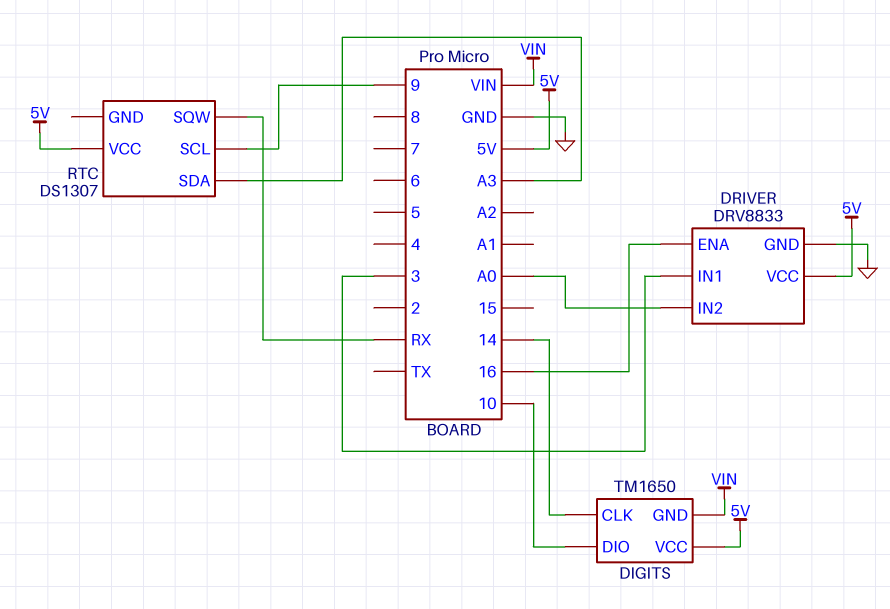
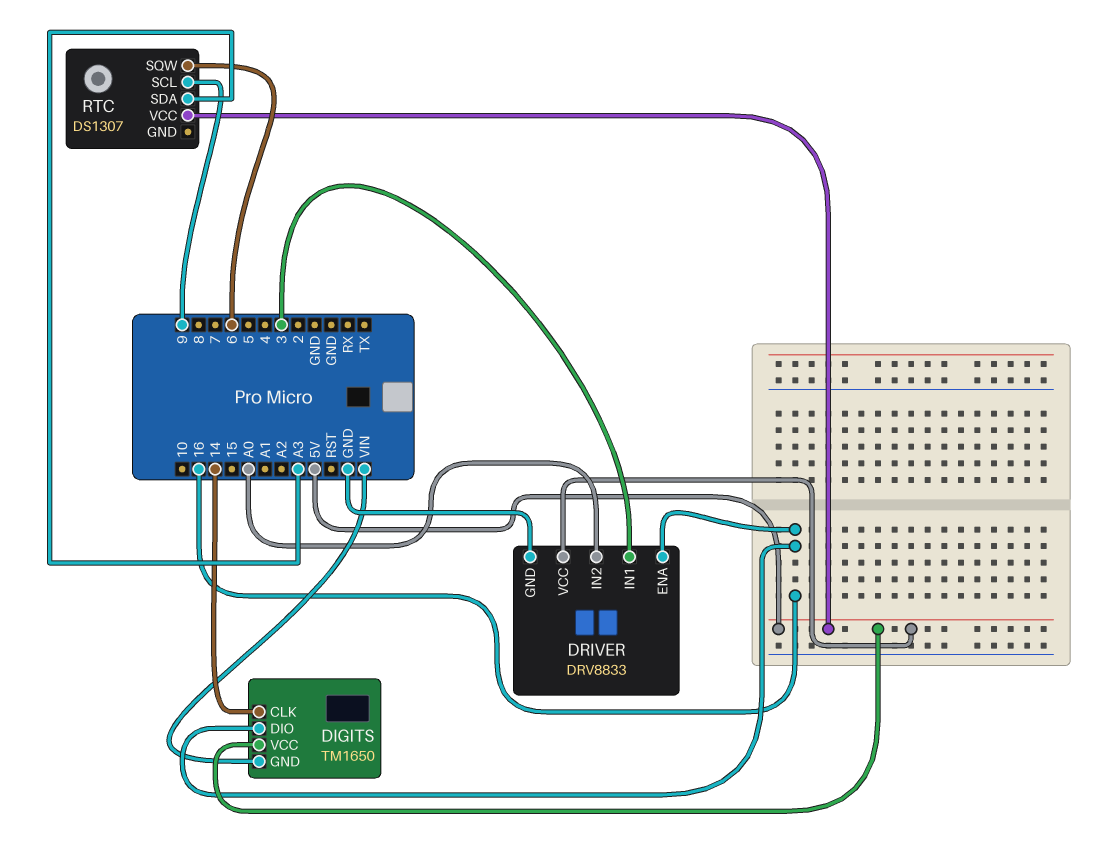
DIGITS pin DIO: 10 -> 16
RTC pin SQW: RX -> 6

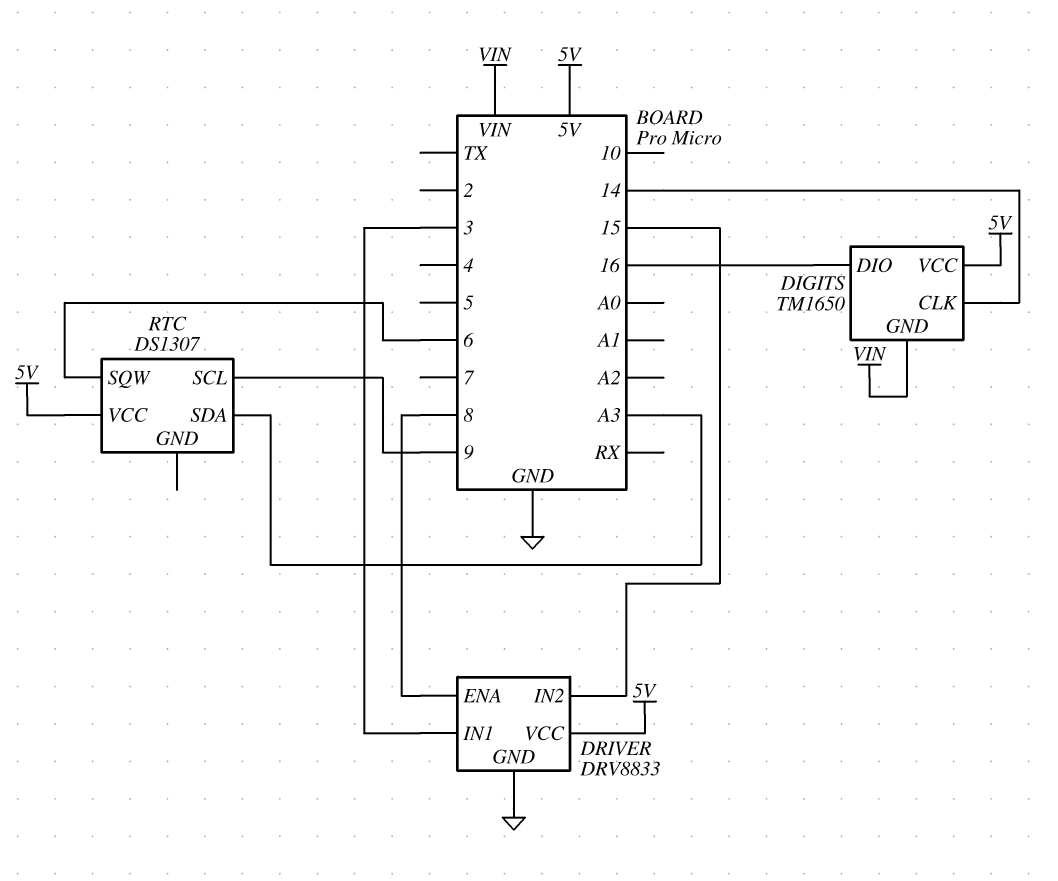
DRIVER pin ENA: 16 -> 8
DRIVER pin IN2: A0 -> 15

